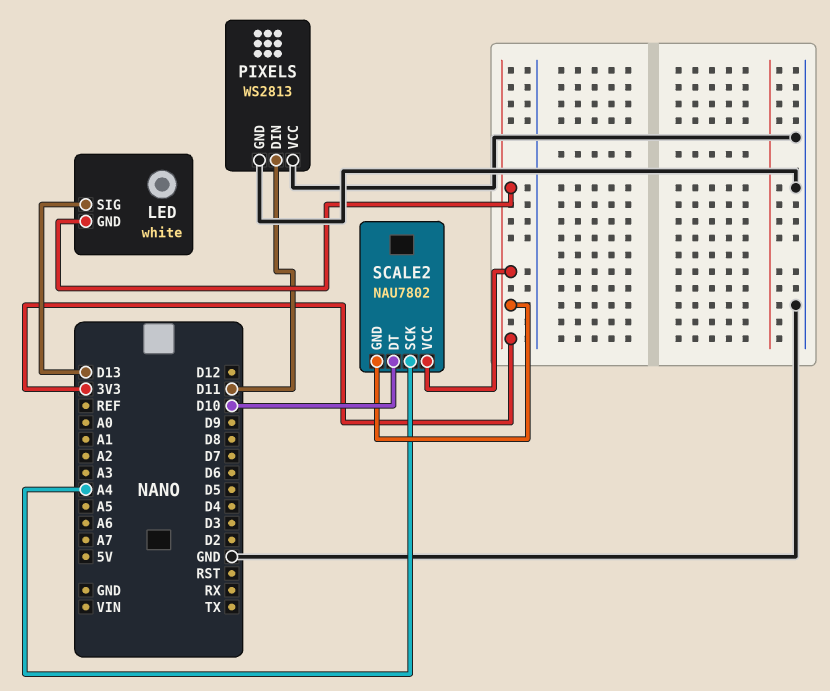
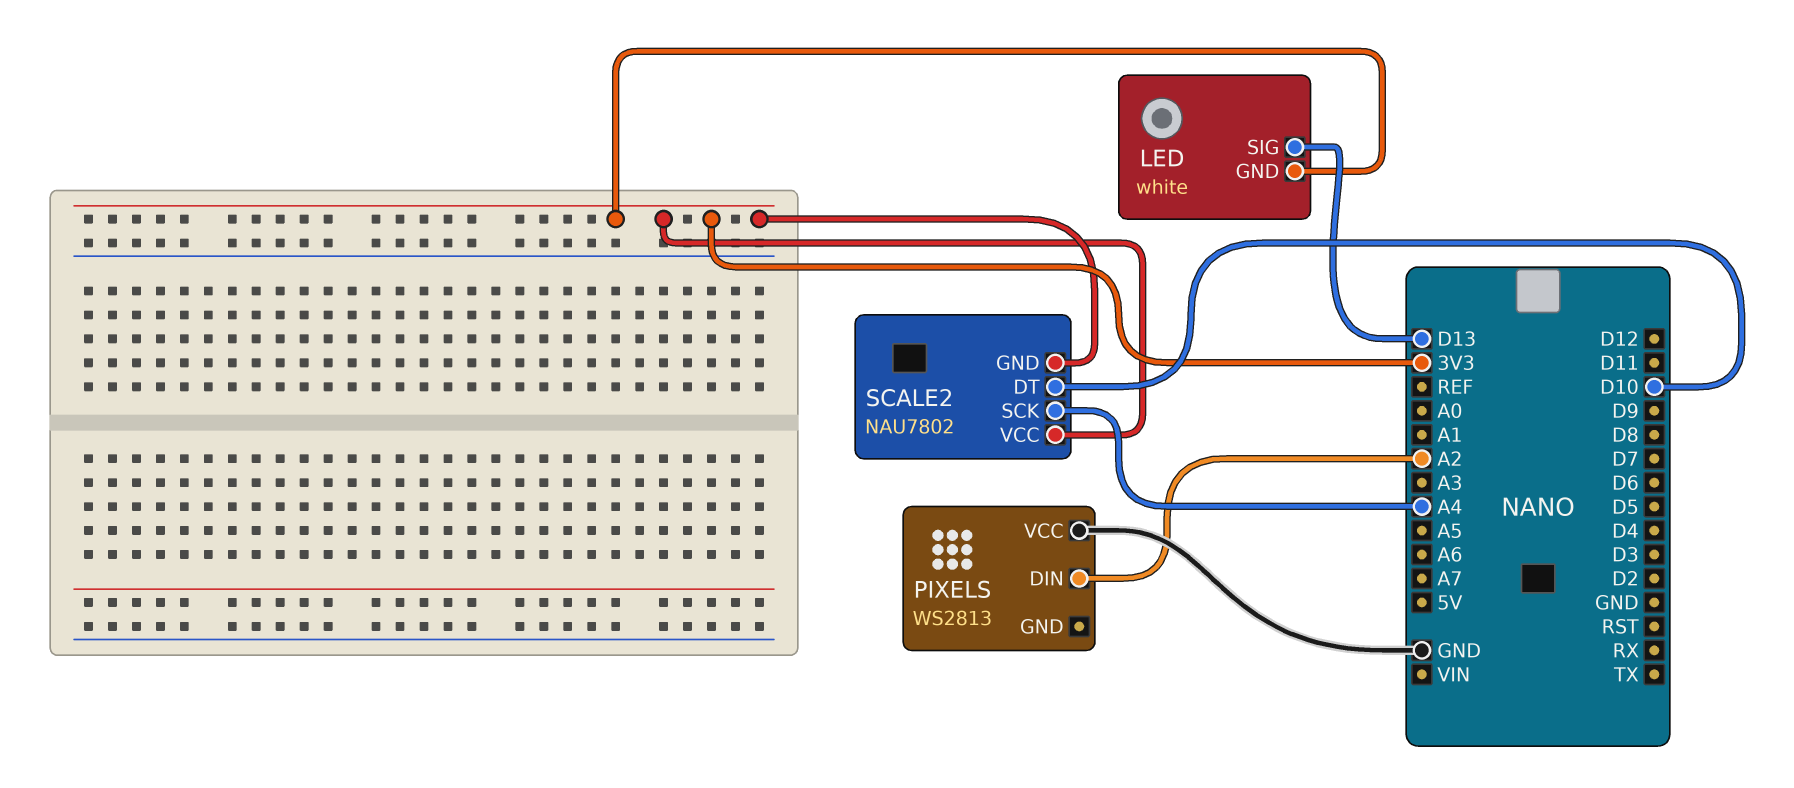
PIXELS pin DIN: D11 -> A2
PIXELS pin GND: GND -> none

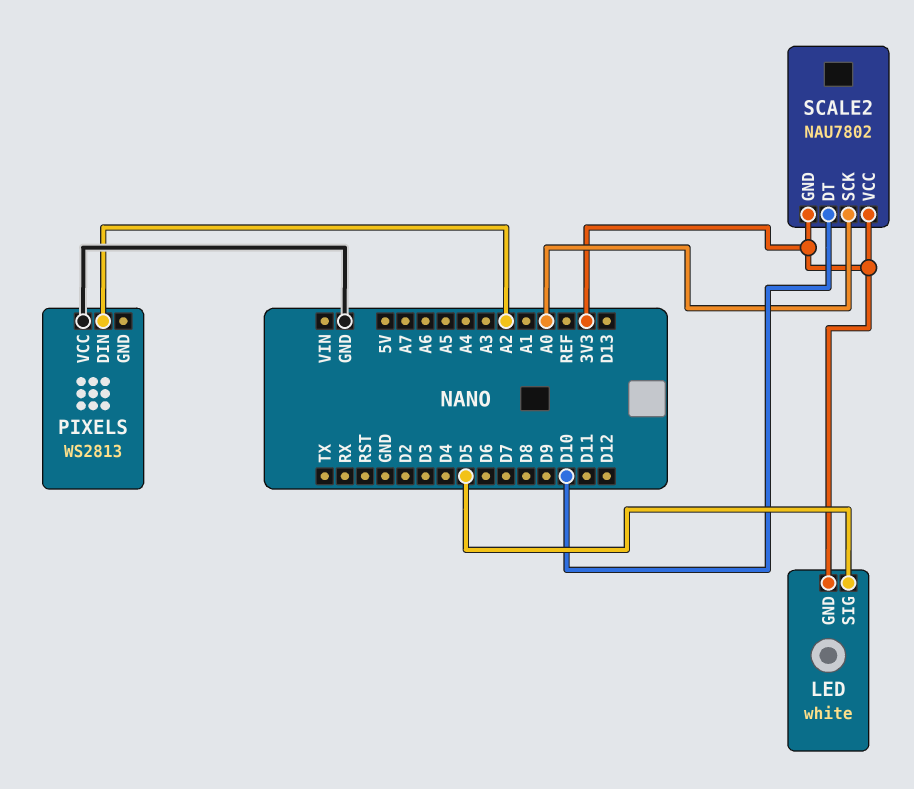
LED pin SIG: D13 -> D5
SCALE2 pin SCK: A4 -> A0

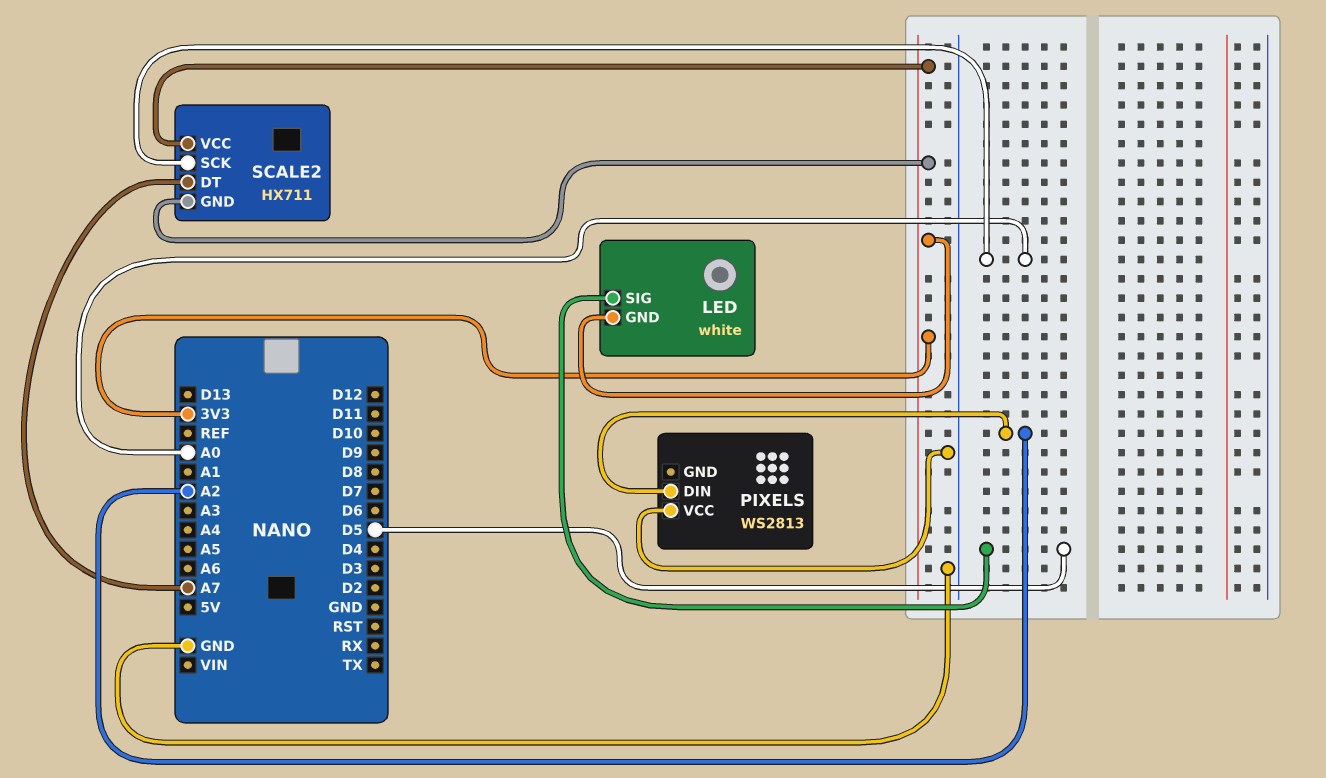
SCALE2: NAU7802 -> HX711
SCALE2 pin DT: D10 -> A7

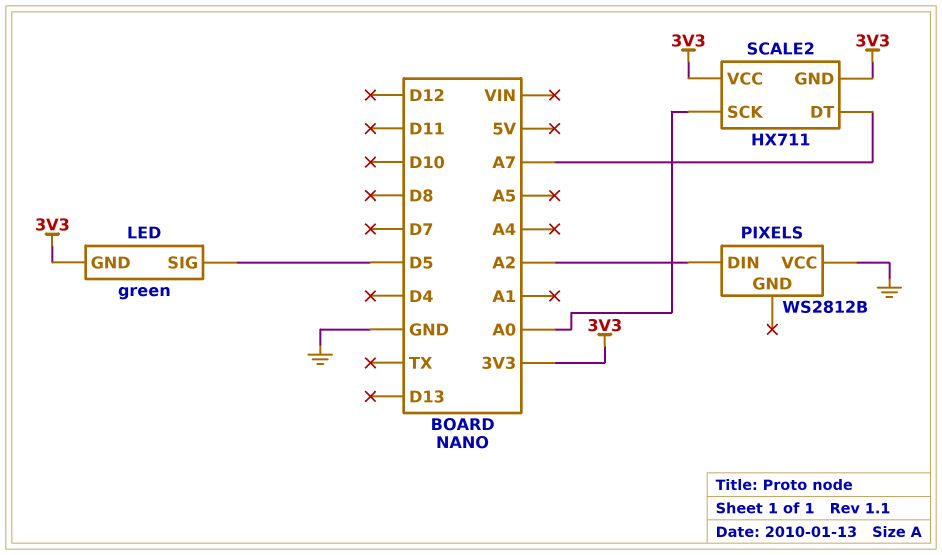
LED: white -> green
PIXELS: WS2813 -> WS2812B

